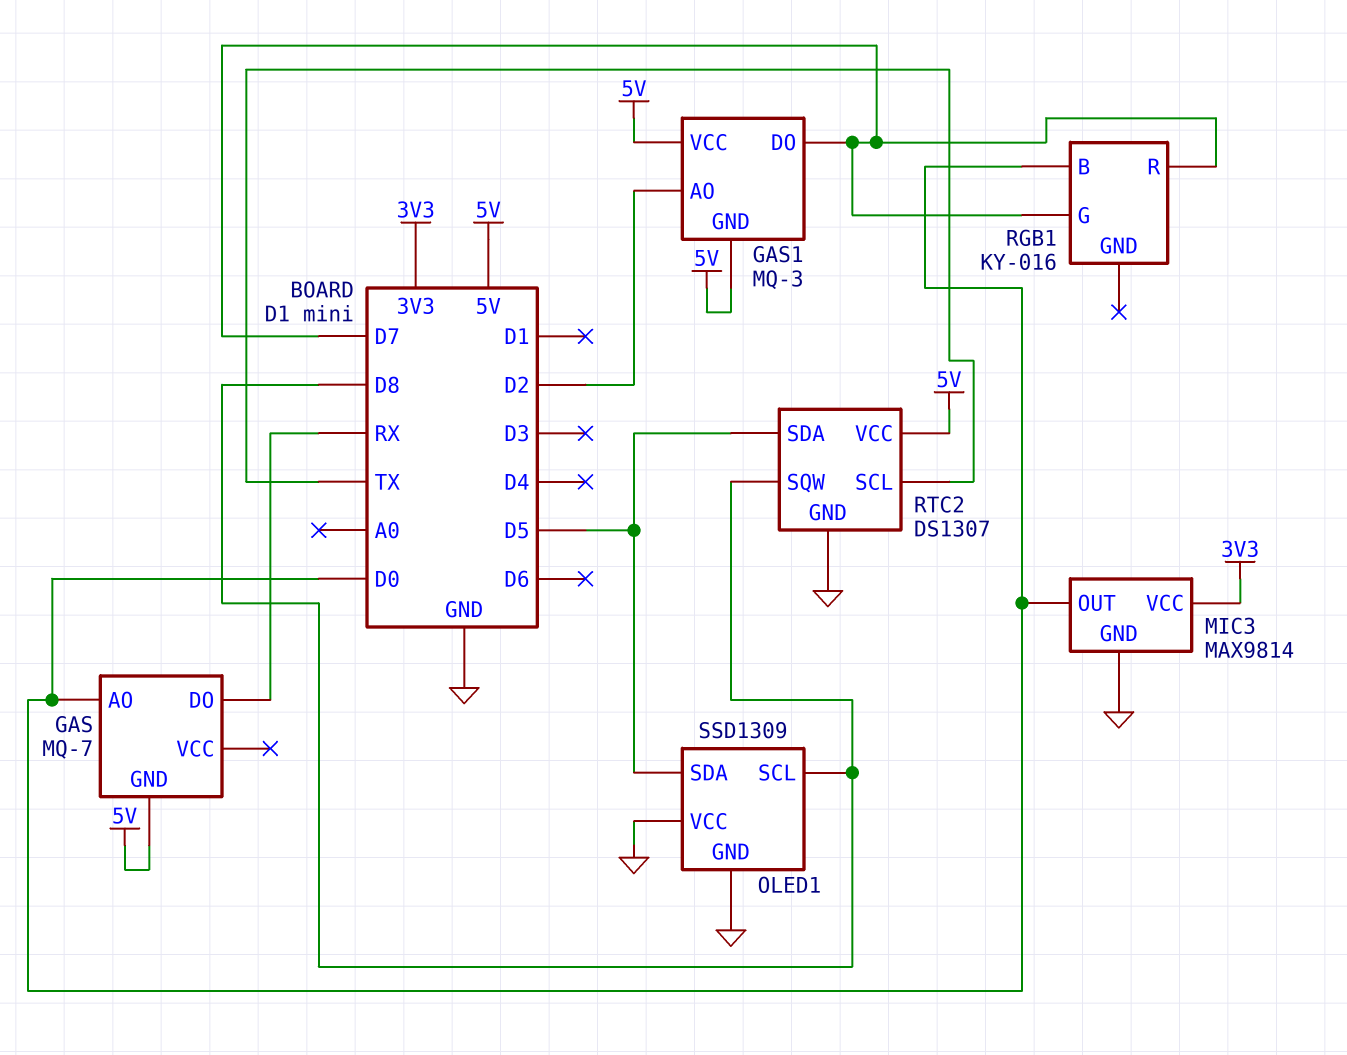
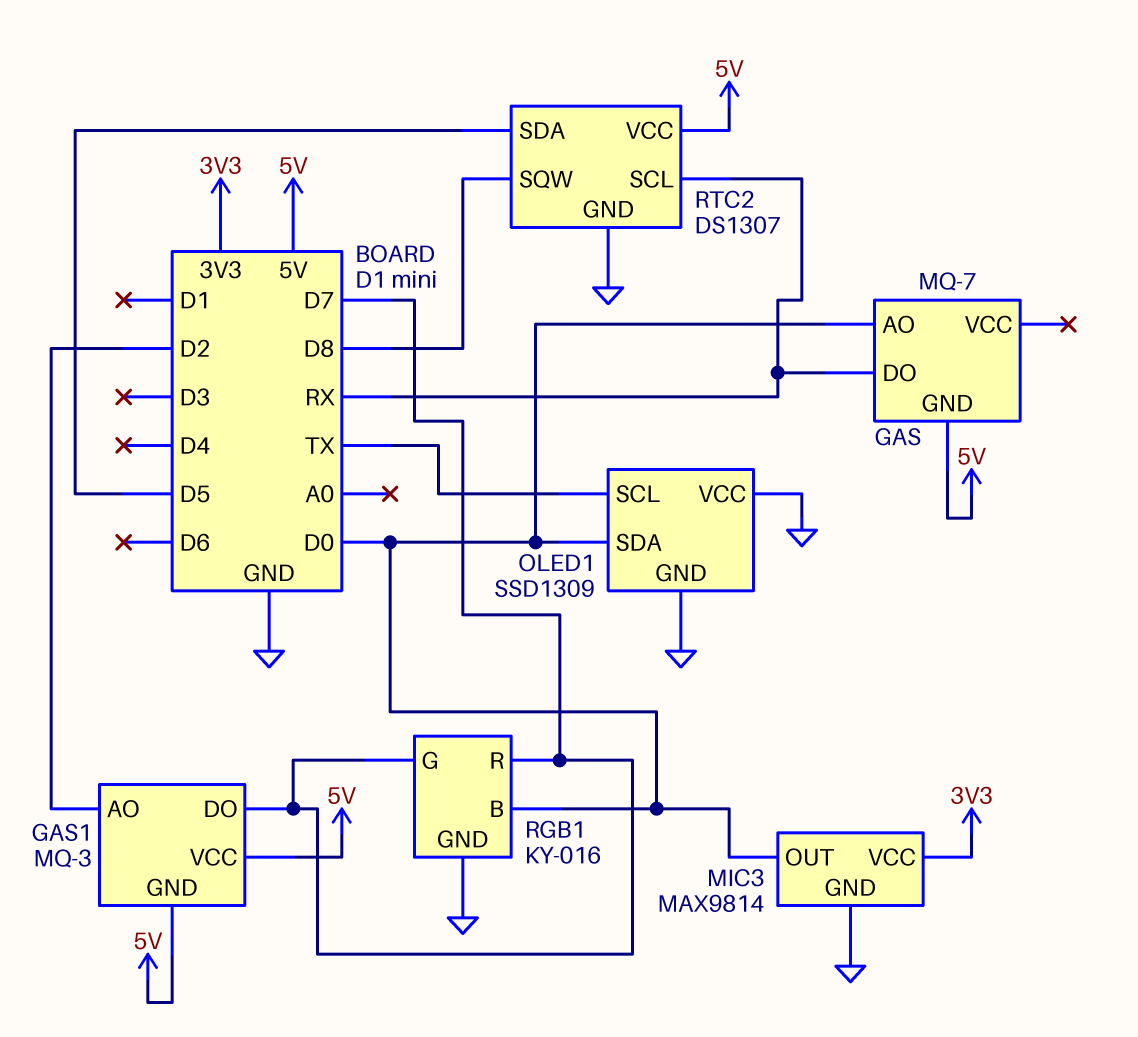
OLED1 pin SCL: D8 -> TX
OLED1 pin SDA: D5 -> D0
RGB1 pin GND: none -> GND
RTC2 pin SCL: TX -> RX

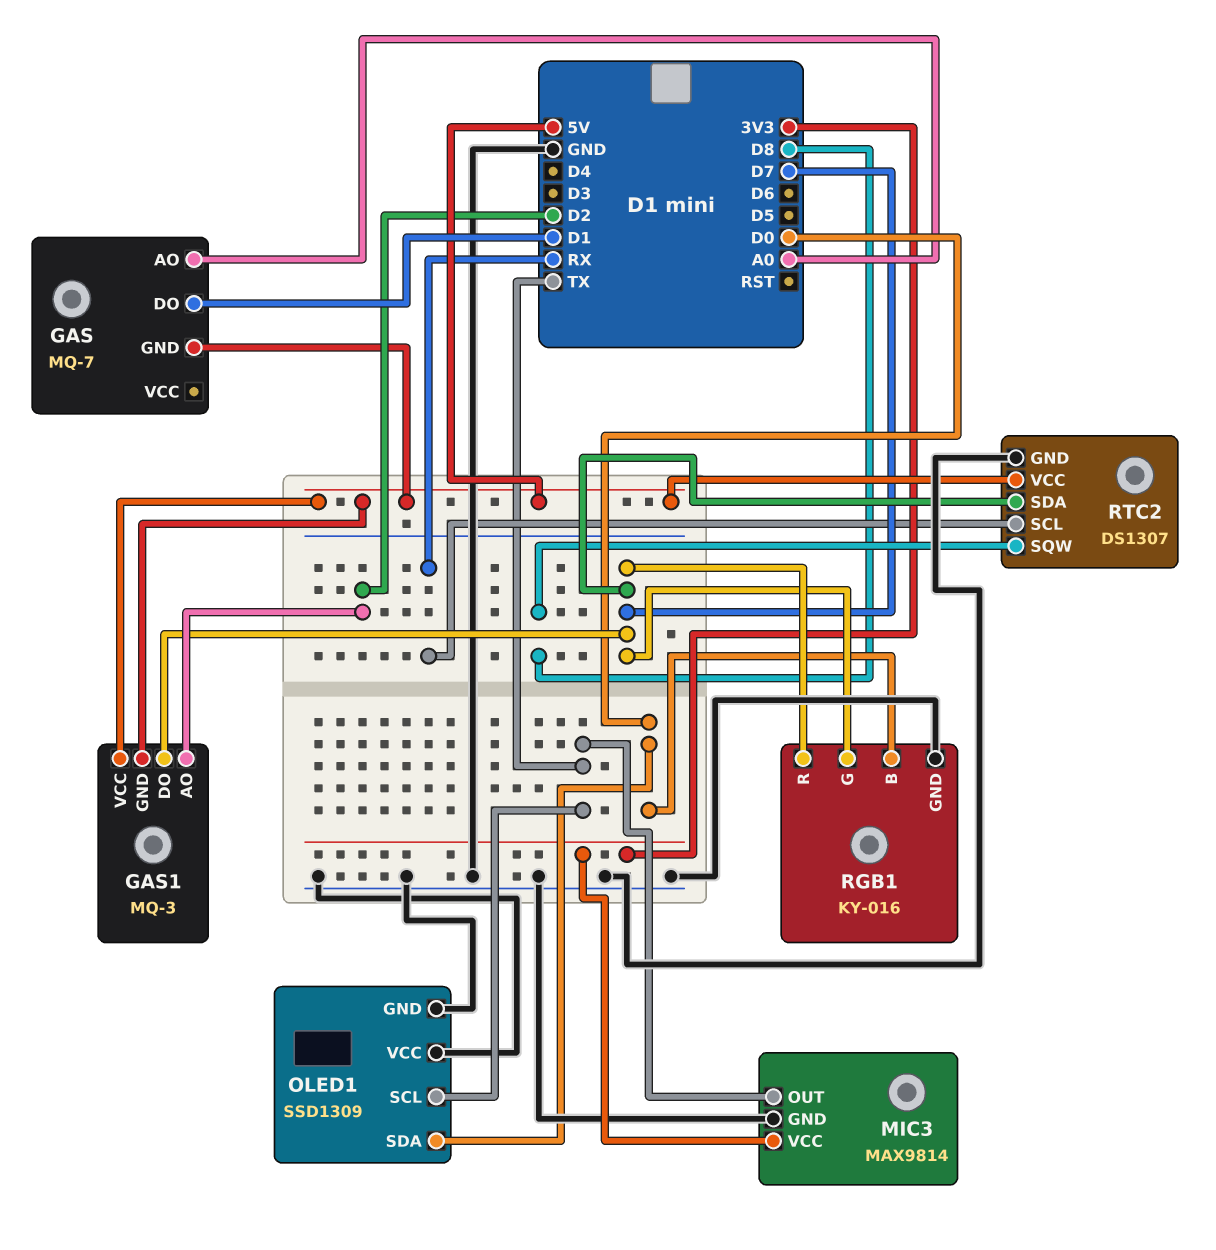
GAS pin AO: D0 -> A0
GAS pin DO: RX -> D1
MIC3 pin OUT: D0 -> TX
RTC2 pin SDA: D5 -> D7

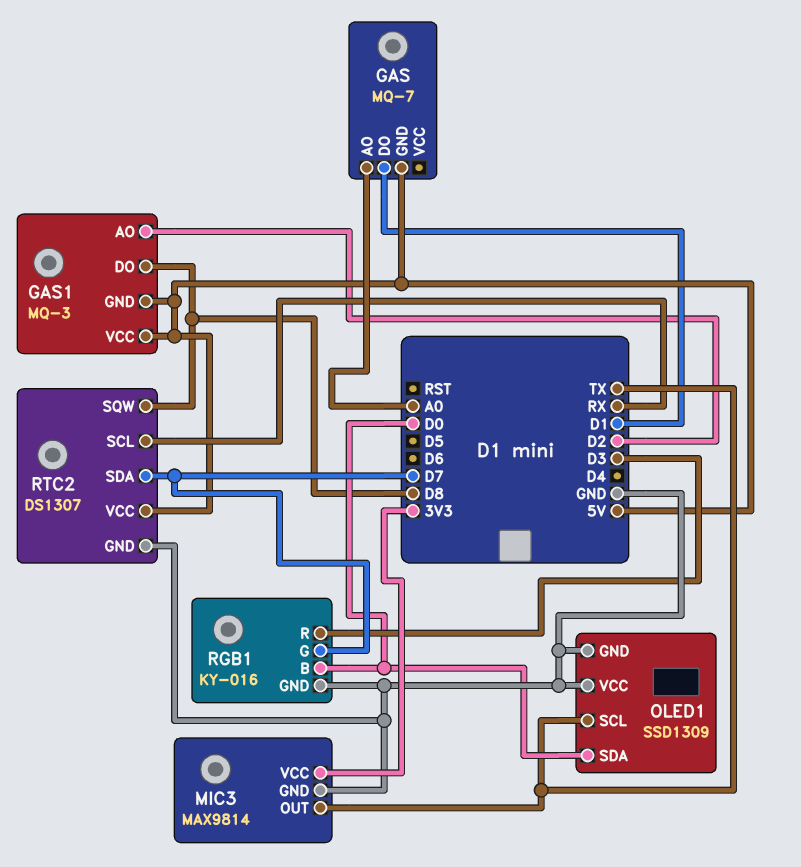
GAS1 pin DO: D7 -> D8
RGB1 pin R: D7 -> D3

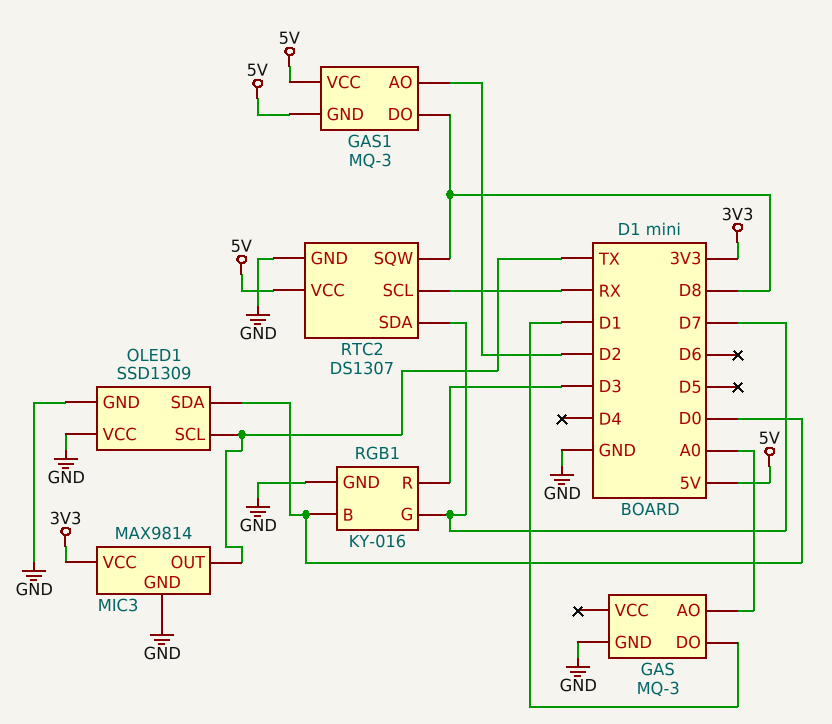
GAS: MQ-7 -> MQ-3
GAS pin GND: 5V -> GND

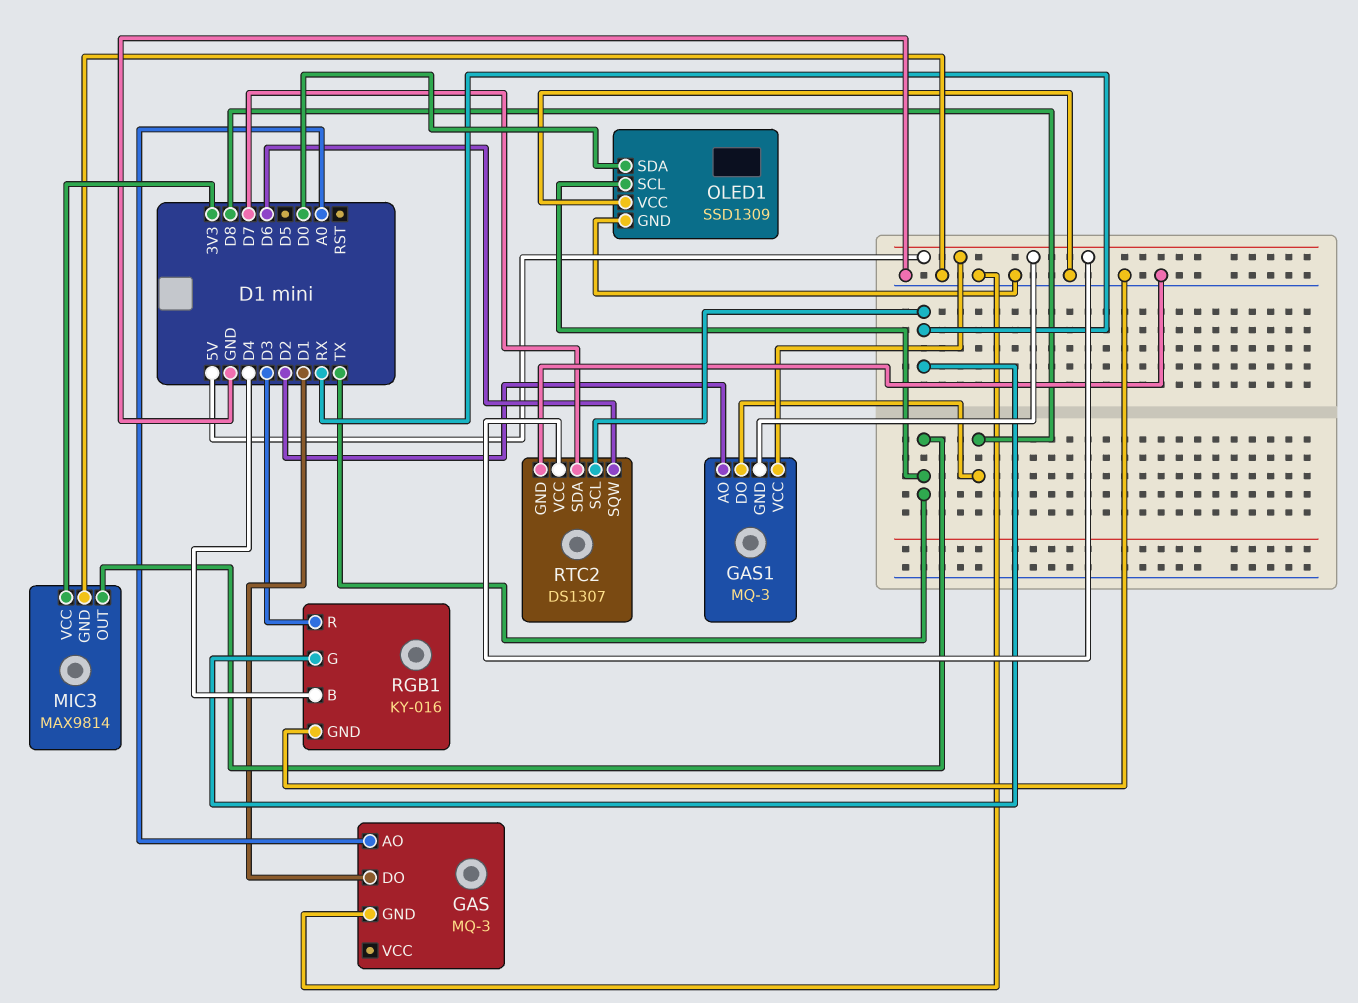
RGB1 pin B: D0 -> D4
RGB1 pin G: D7 -> RX
RTC2 pin SQW: D8 -> D6

